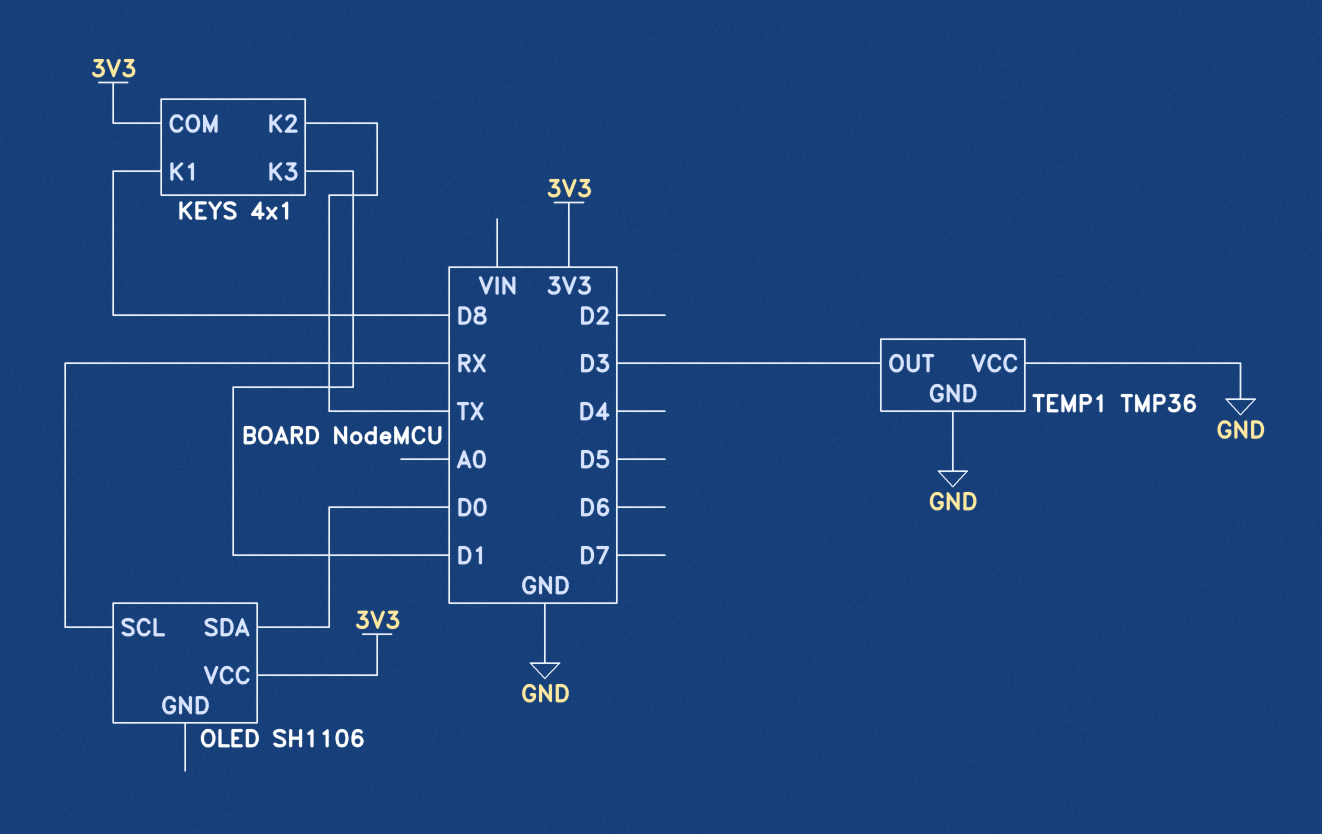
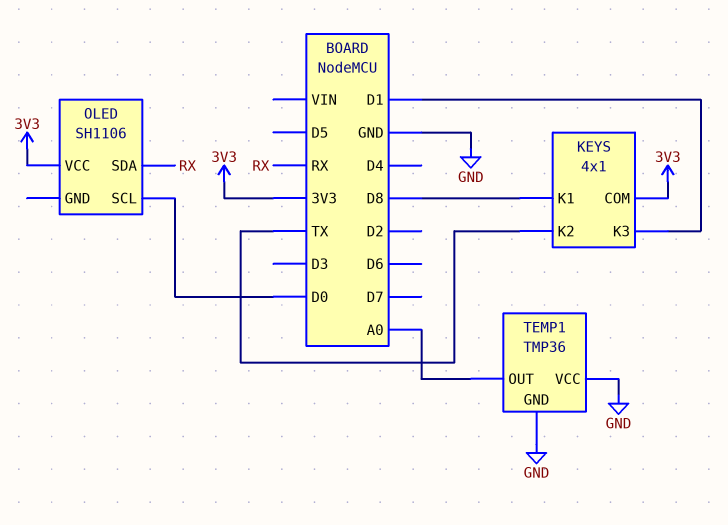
OLED pin SCL: RX -> D0
OLED pin SDA: D0 -> RX
TEMP1 pin OUT: D3 -> A0

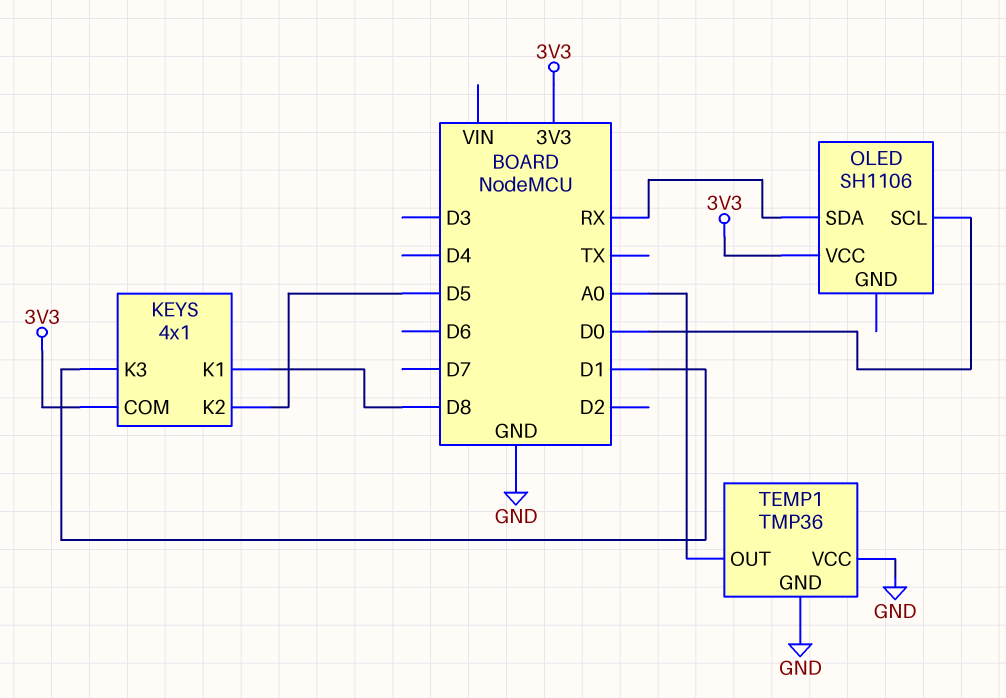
KEYS pin K2: TX -> D5

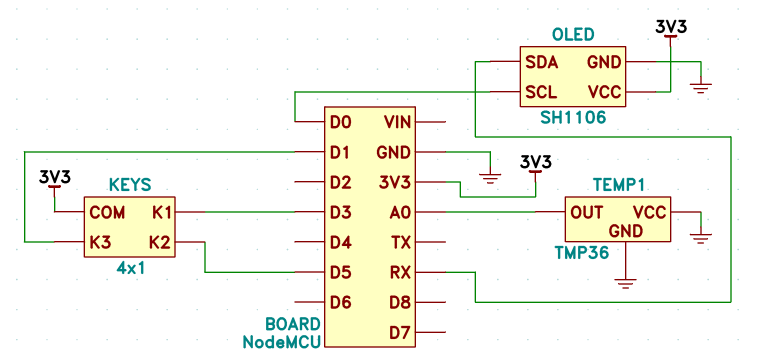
KEYS pin K1: D8 -> D3
OLED pin GND: none -> GND

